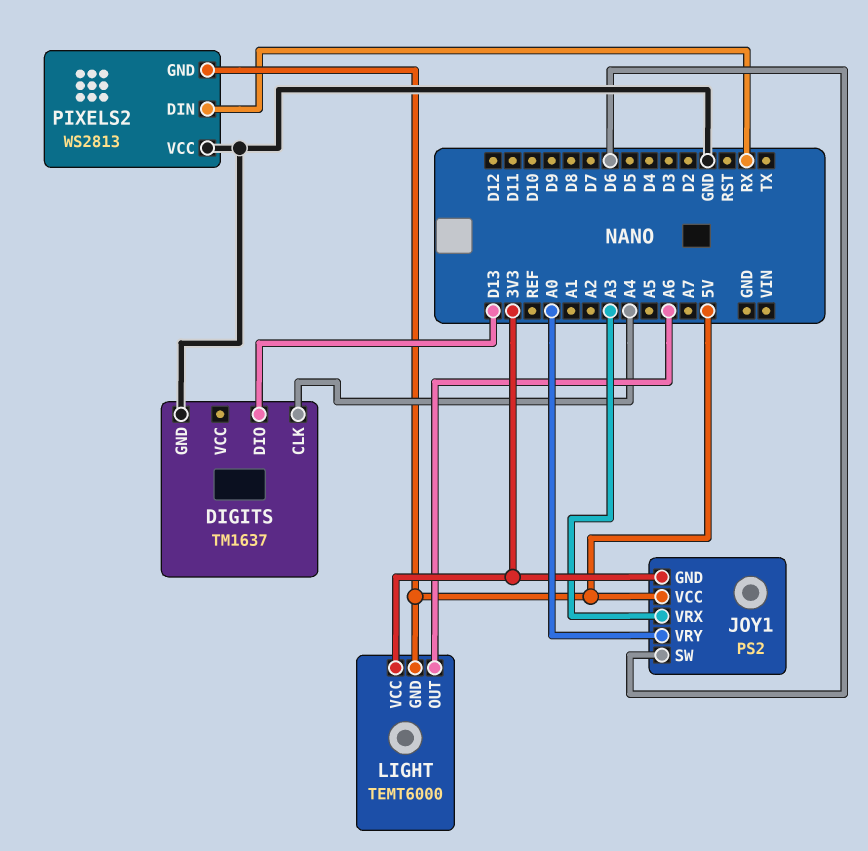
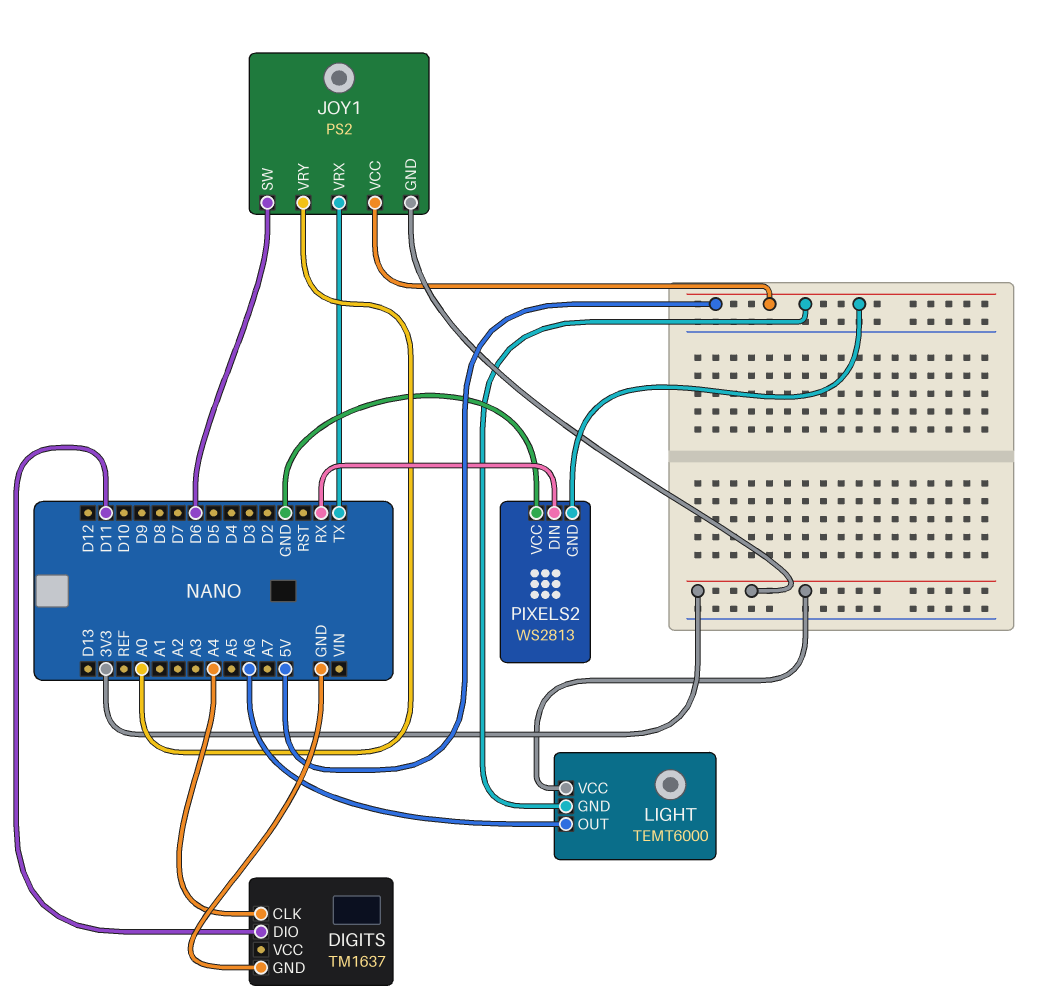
DIGITS pin DIO: D13 -> D11
JOY1 pin VRX: A3 -> TX

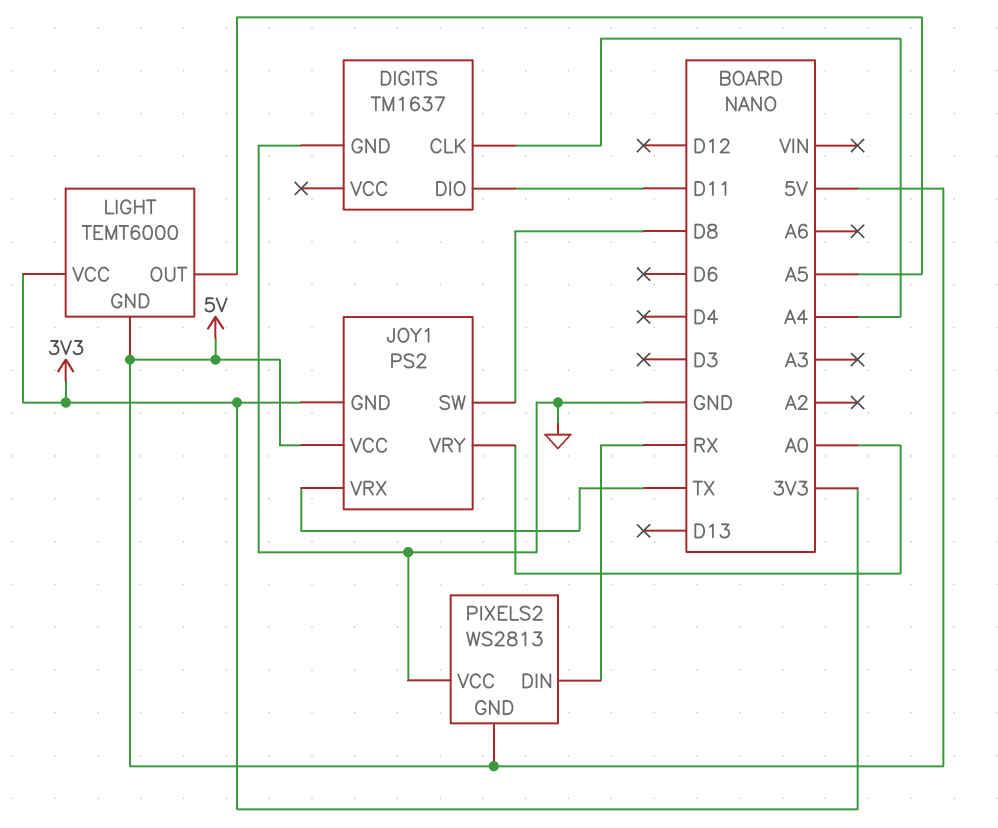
JOY1 pin SW: D6 -> D8
LIGHT pin OUT: A6 -> A5

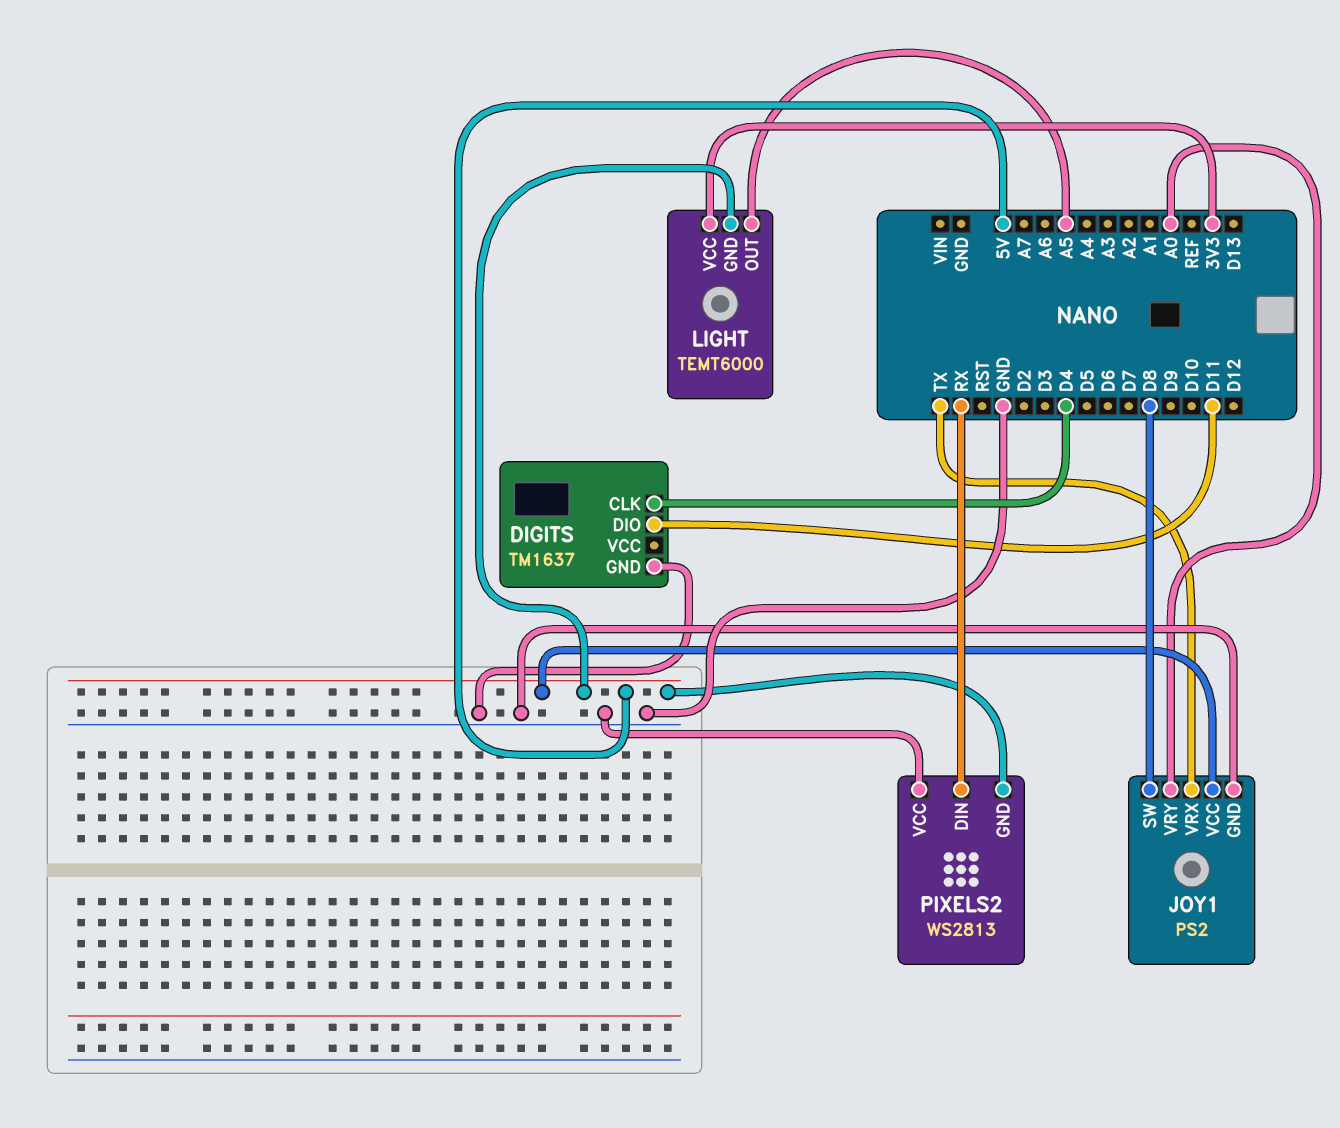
DIGITS pin CLK: A4 -> D4
JOY1 pin GND: 3V3 -> GND

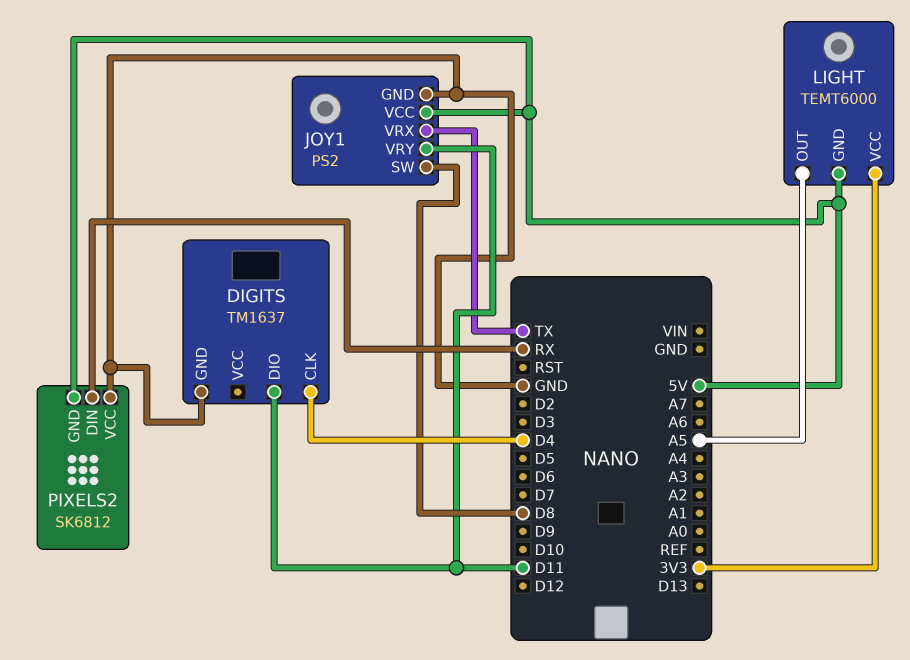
JOY1 pin VRY: A0 -> D11
PIXELS2: WS2813 -> SK6812

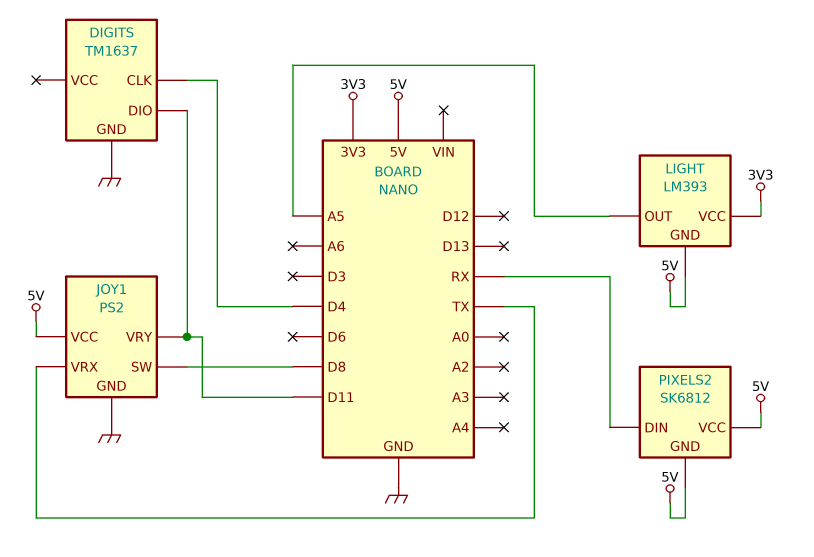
LIGHT: TEMT6000 -> LM393
PIXELS2 pin VCC: GND -> 5V

